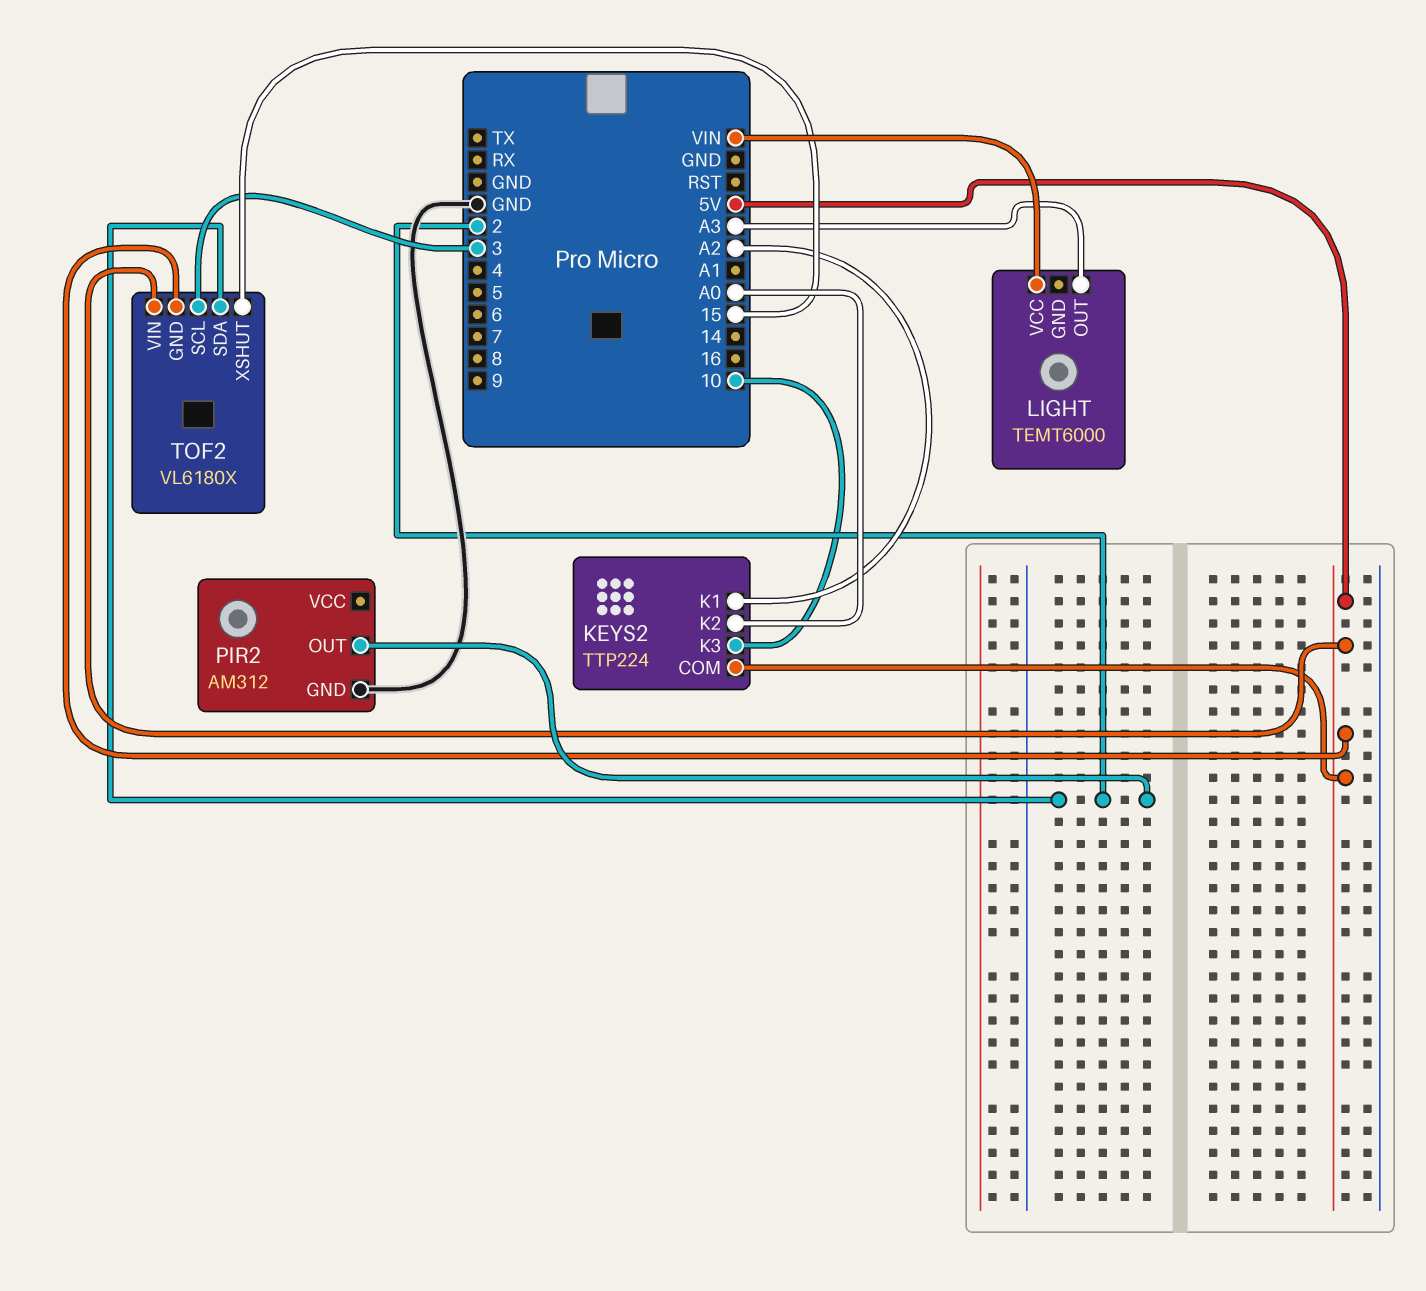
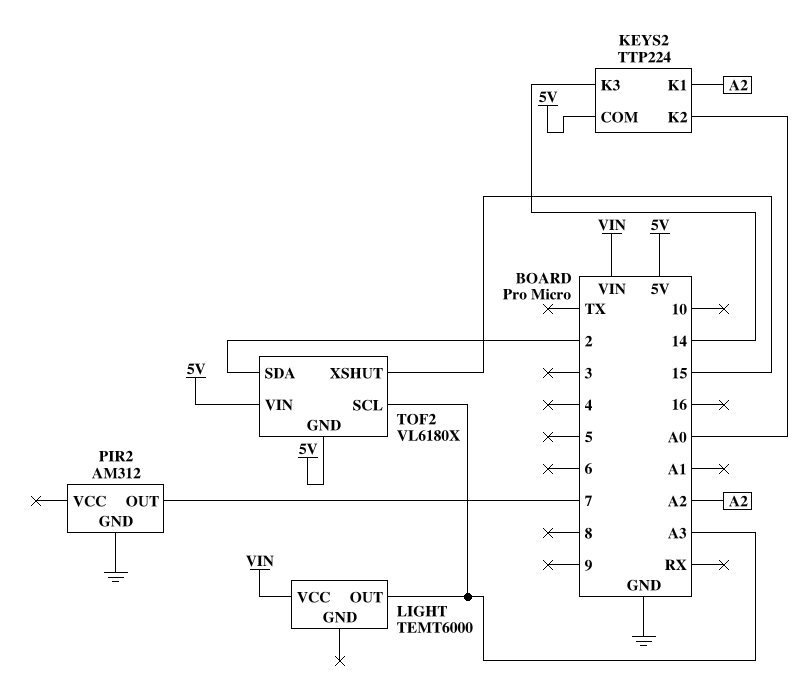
KEYS2 pin K3: 10 -> 14
PIR2 pin OUT: 2 -> 7
TOF2 pin SCL: 3 -> A3

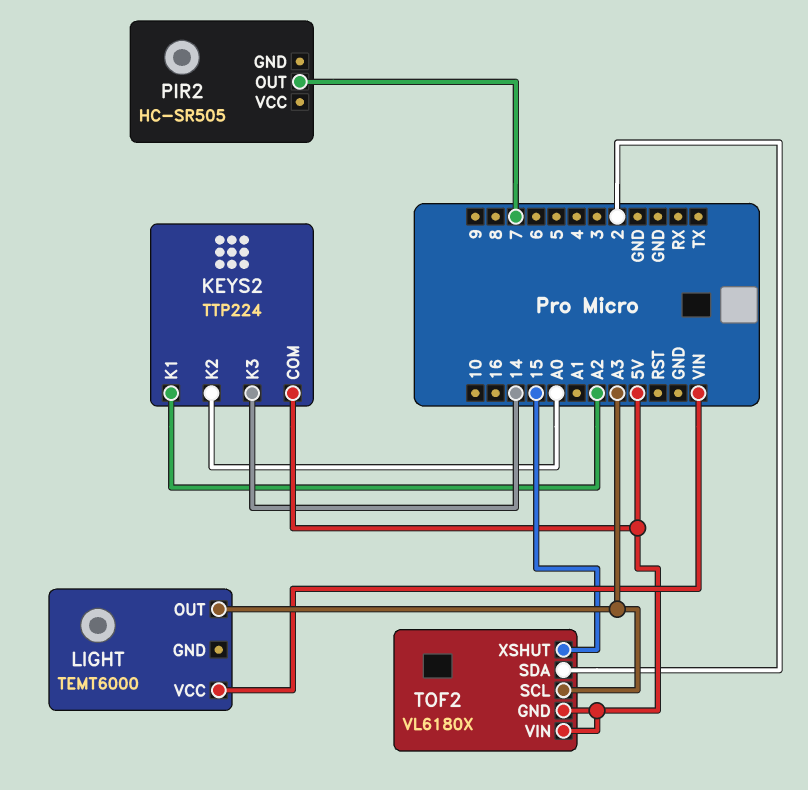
PIR2: AM312 -> HC-SR505
PIR2 pin GND: GND -> none

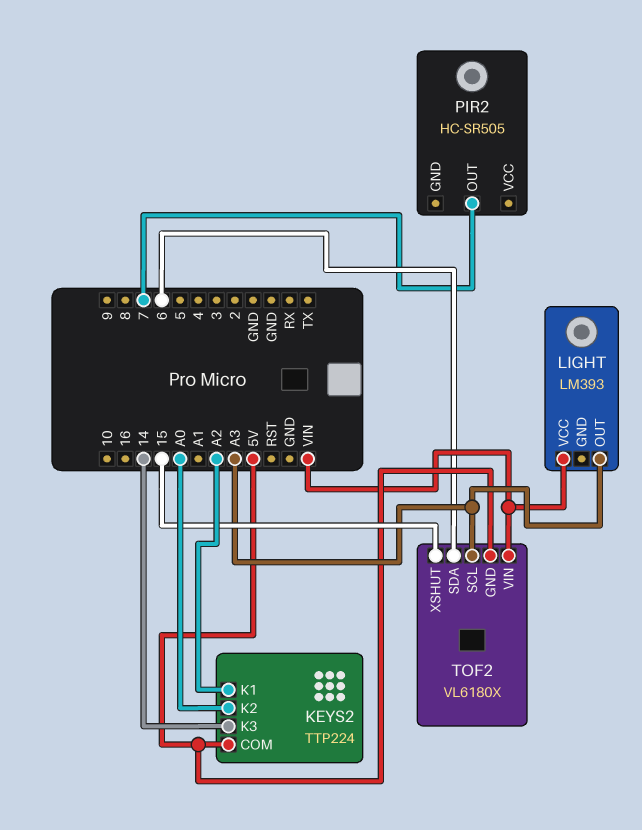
LIGHT: TEMT6000 -> LM393
TOF2 pin SDA: 2 -> 6
TOF2 pin VIN: 5V -> VIN

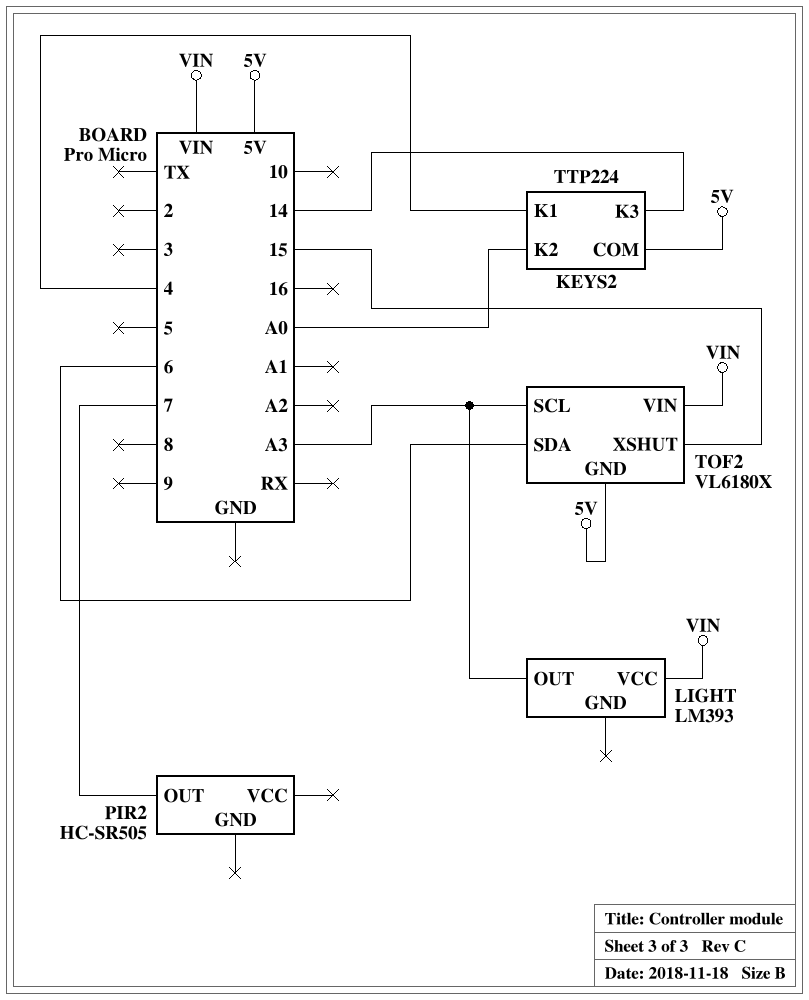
KEYS2 pin K1: A2 -> 4

